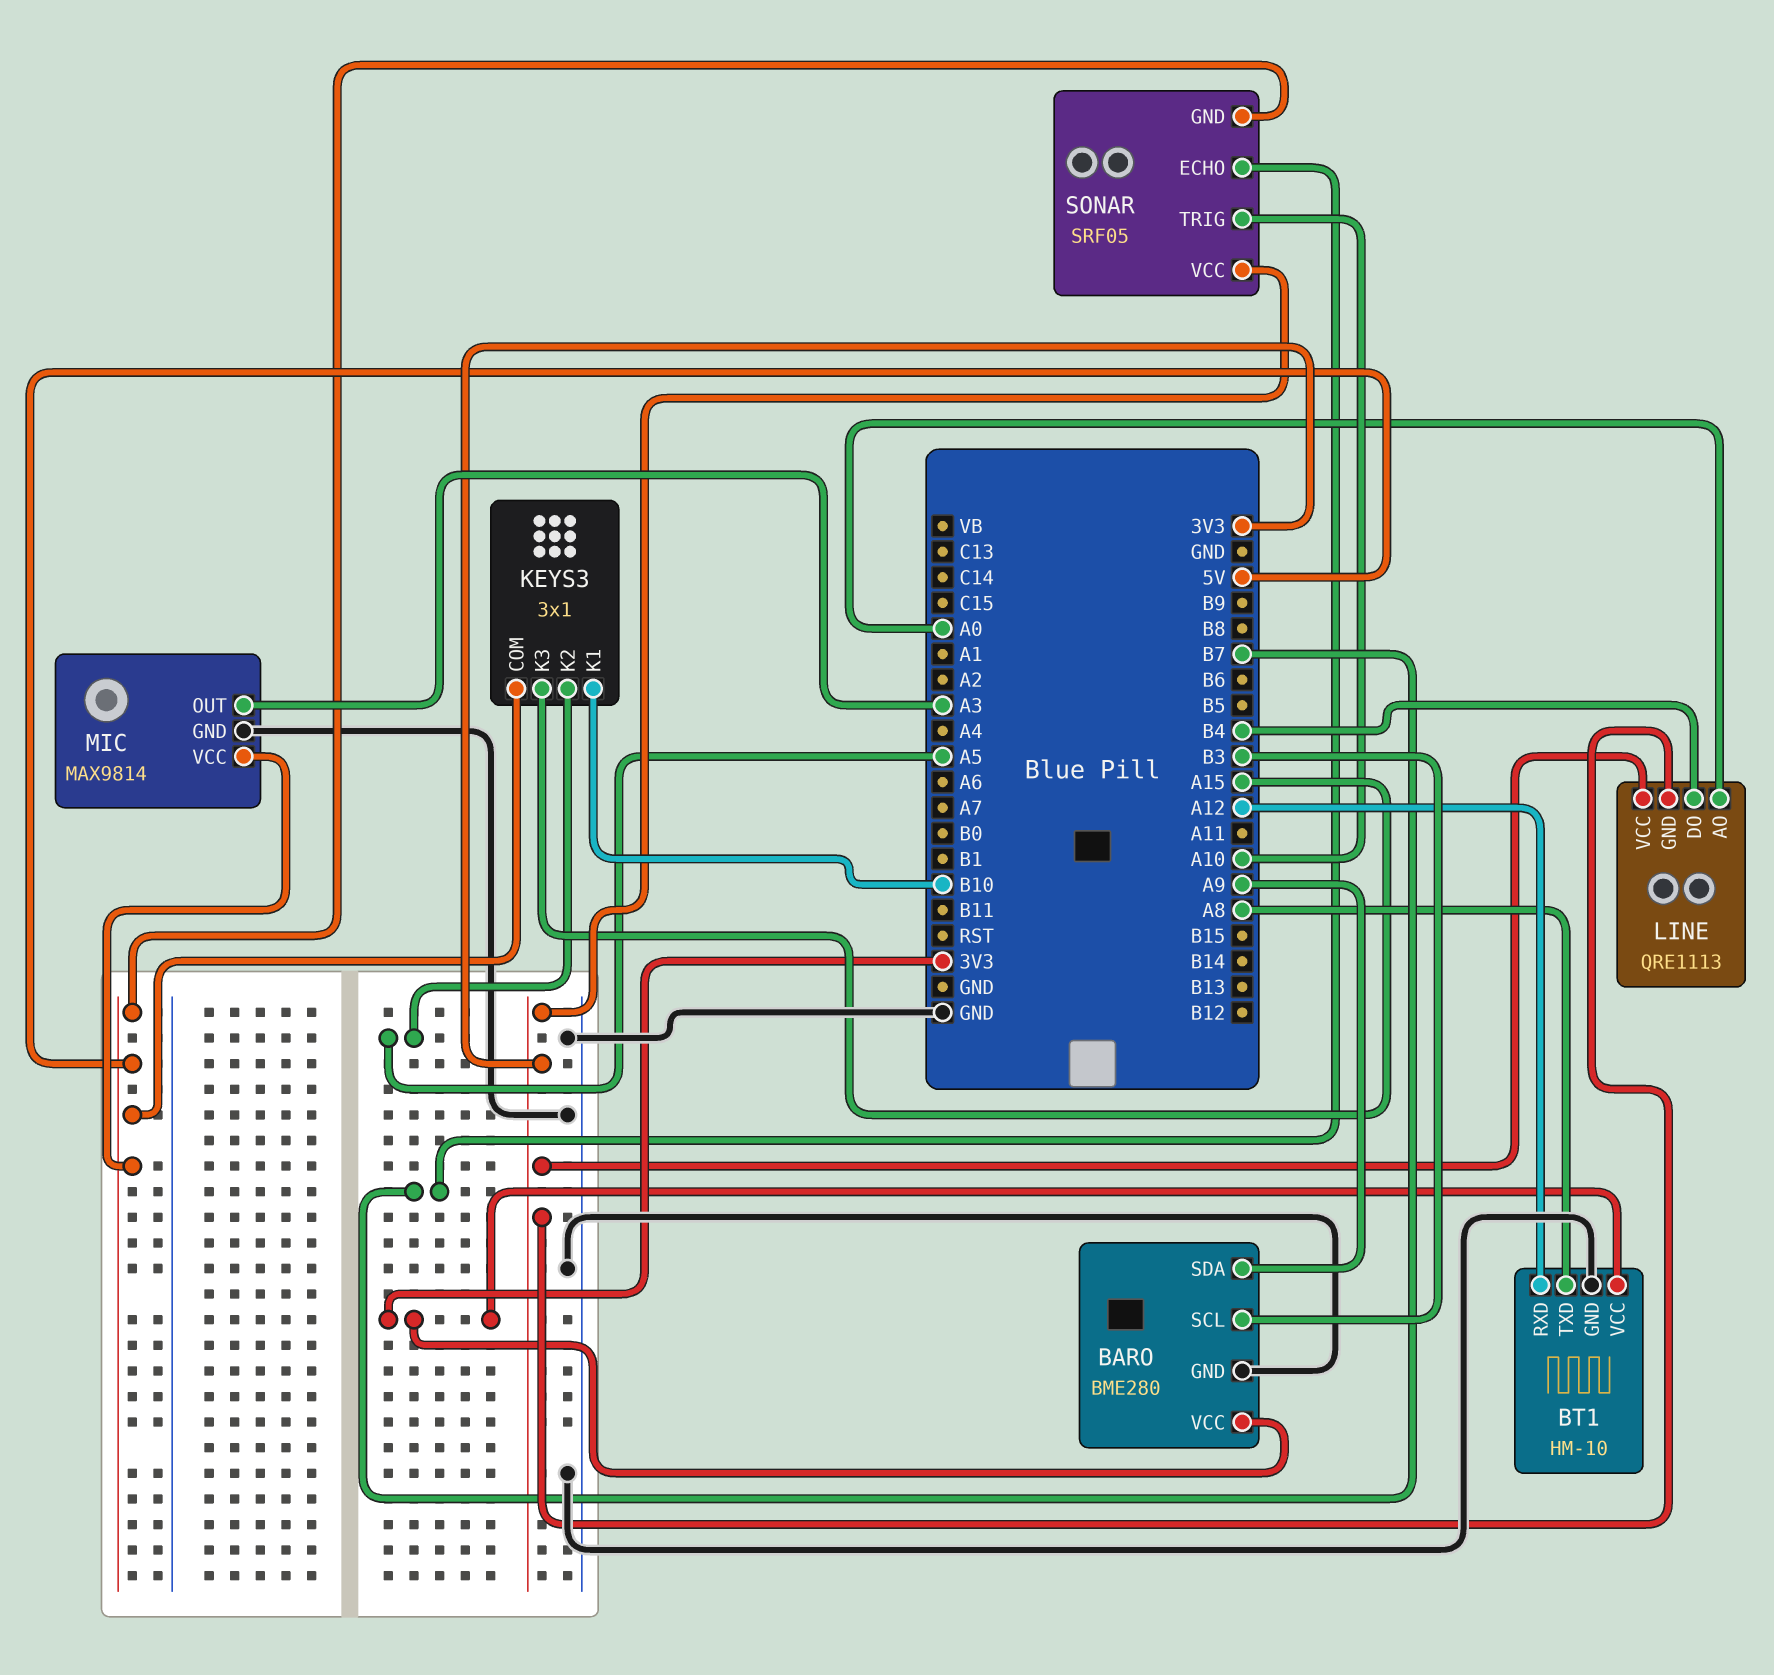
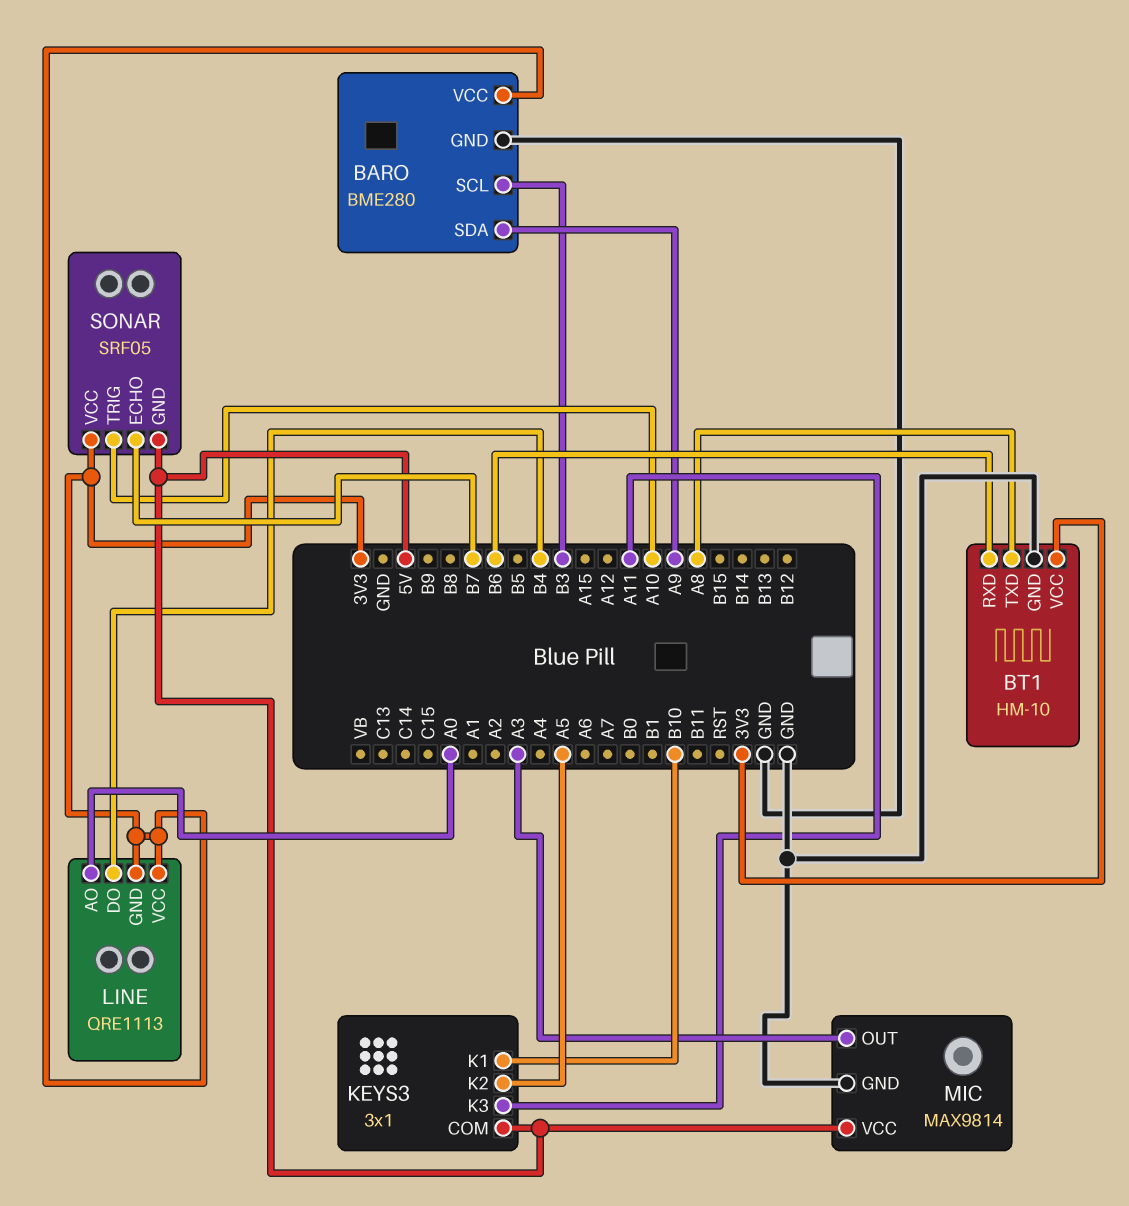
BT1 pin RXD: A12 -> B6
KEYS3 pin K3: A15 -> A11

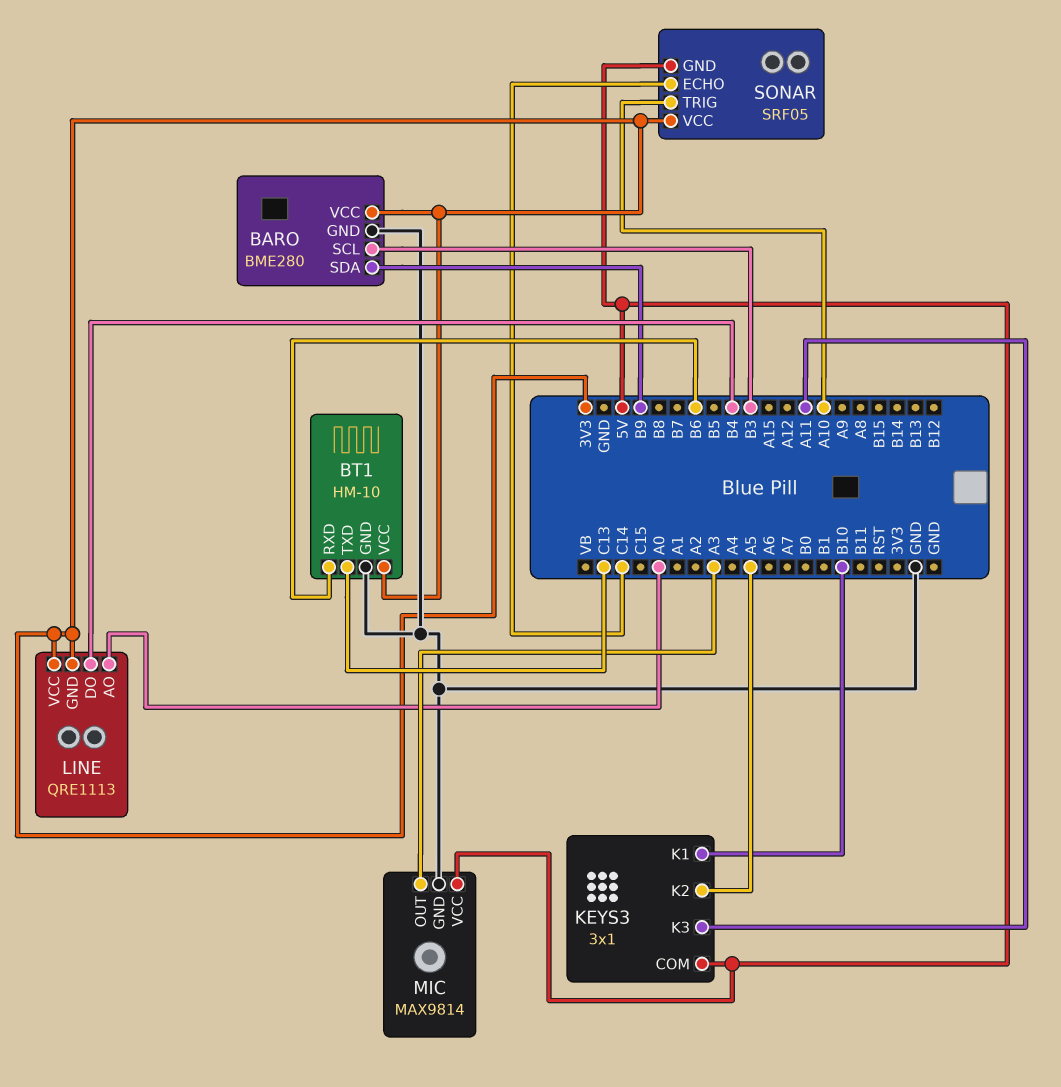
BARO pin SDA: A9 -> B9
BT1 pin TXD: A8 -> C13
SONAR pin ECHO: B7 -> C14

